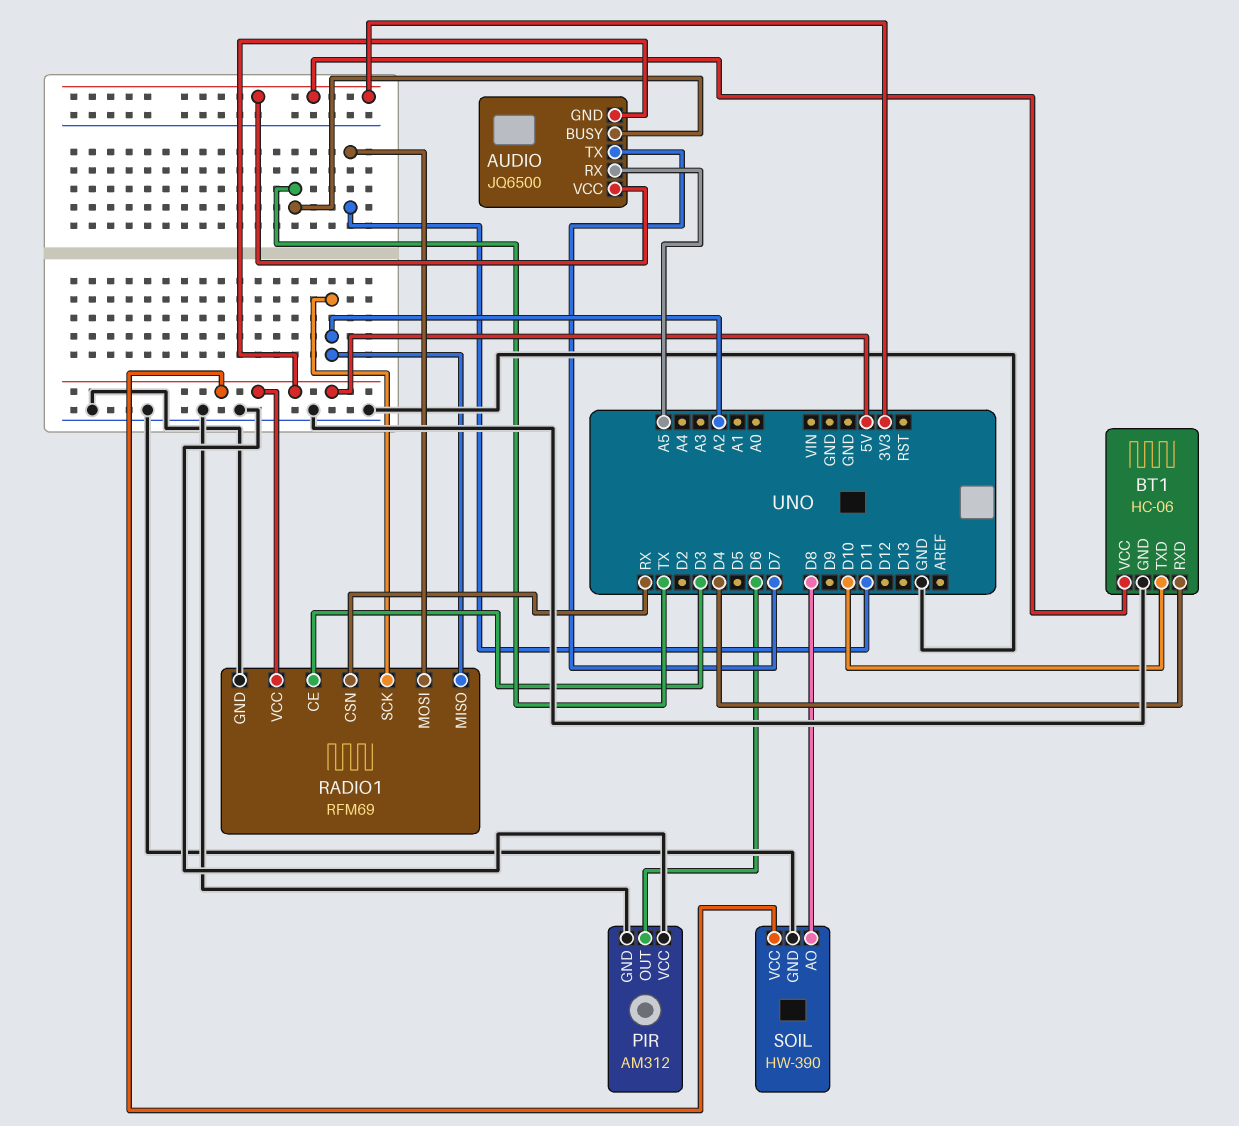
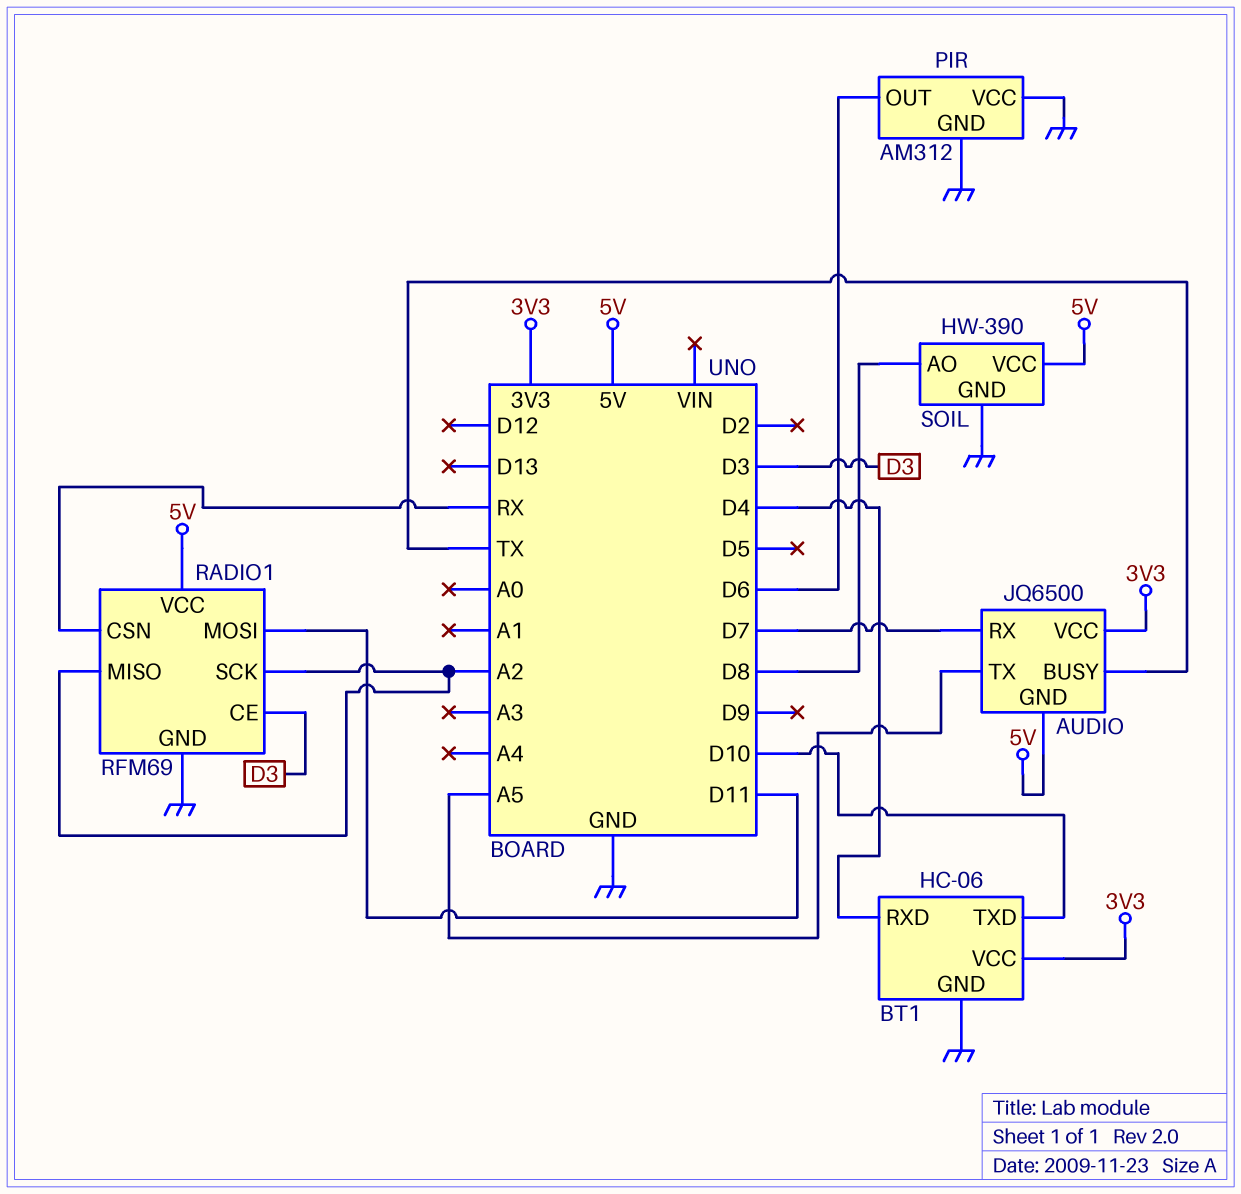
AUDIO pin RX: A5 -> D7
AUDIO pin TX: D7 -> A5

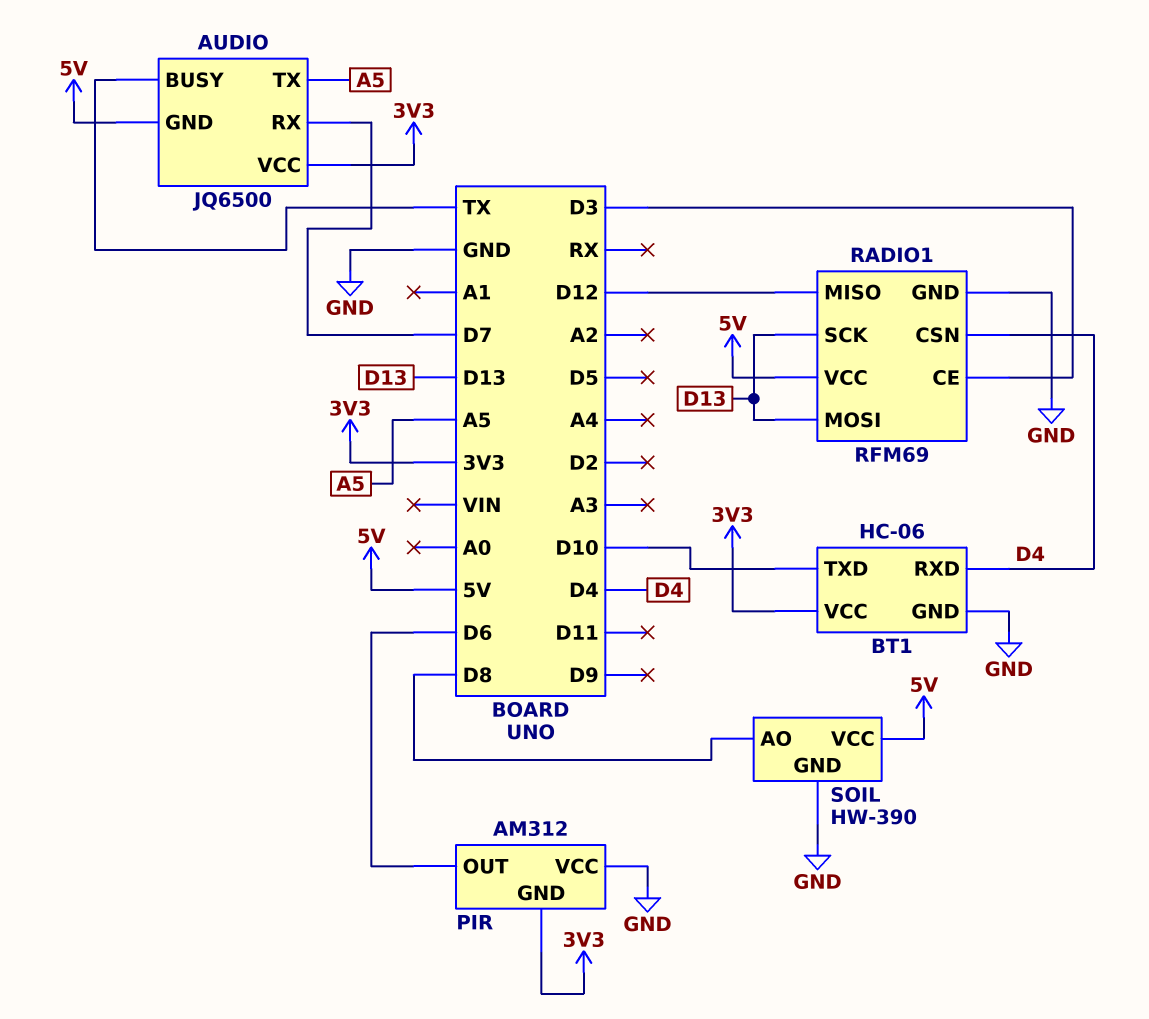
PIR pin GND: GND -> 3V3
RADIO1 pin CSN: RX -> D4
RADIO1 pin MISO: A2 -> D12
RADIO1 pin MOSI: D11 -> D13
RADIO1 pin SCK: A2 -> D13

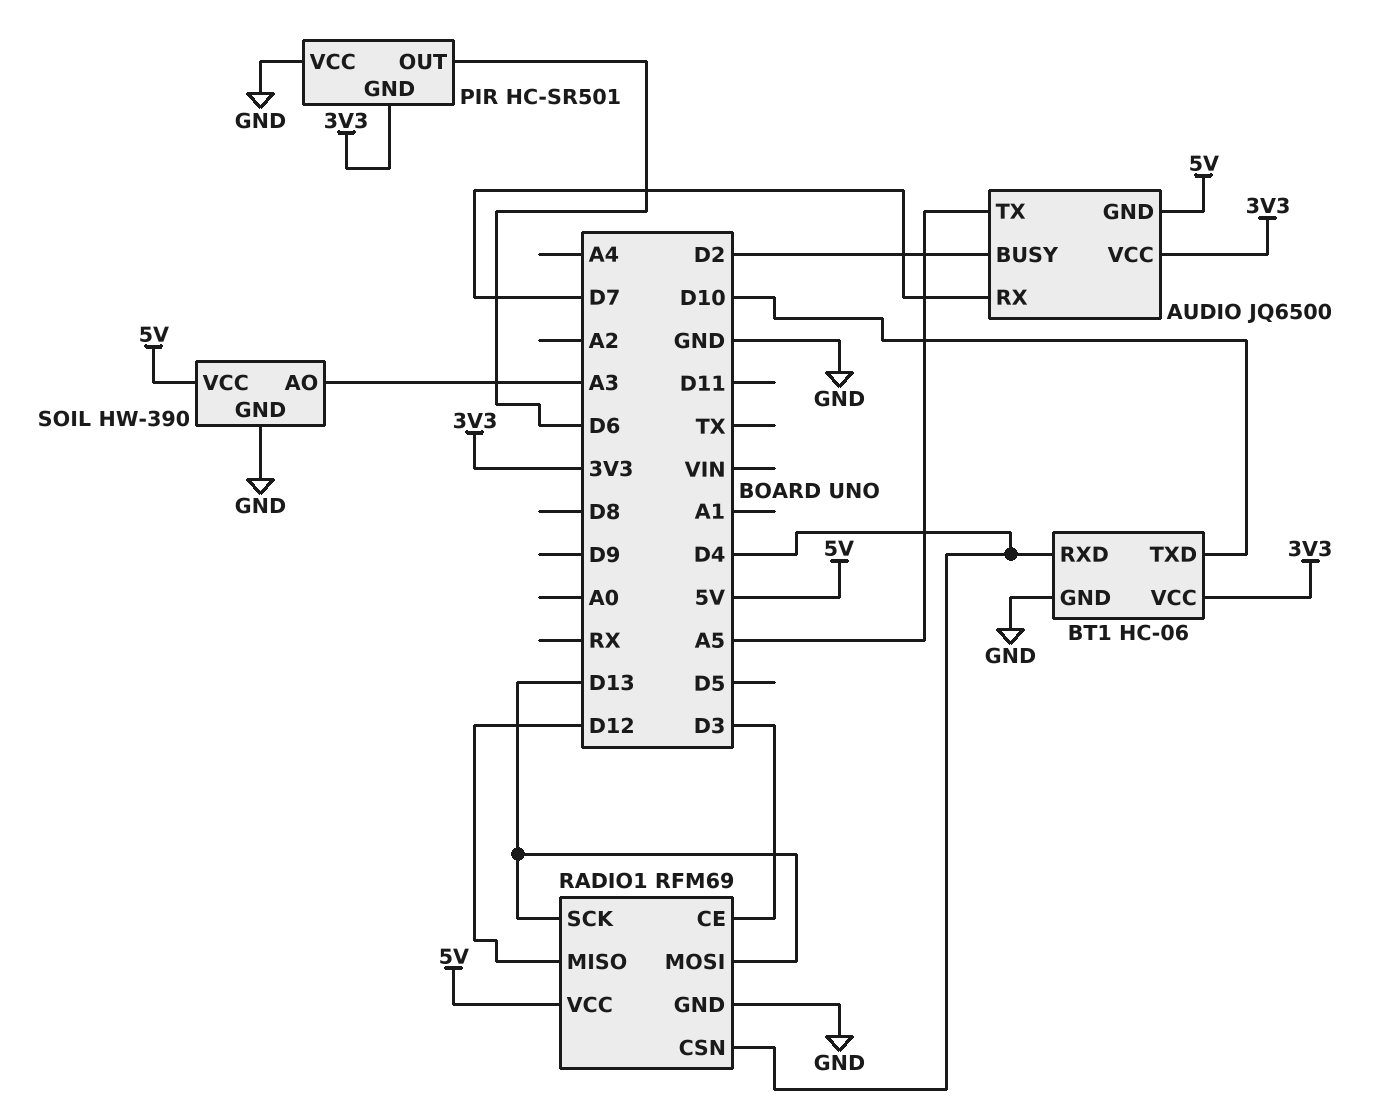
AUDIO pin BUSY: TX -> D2
PIR: AM312 -> HC-SR501
SOIL pin AO: D8 -> A3

